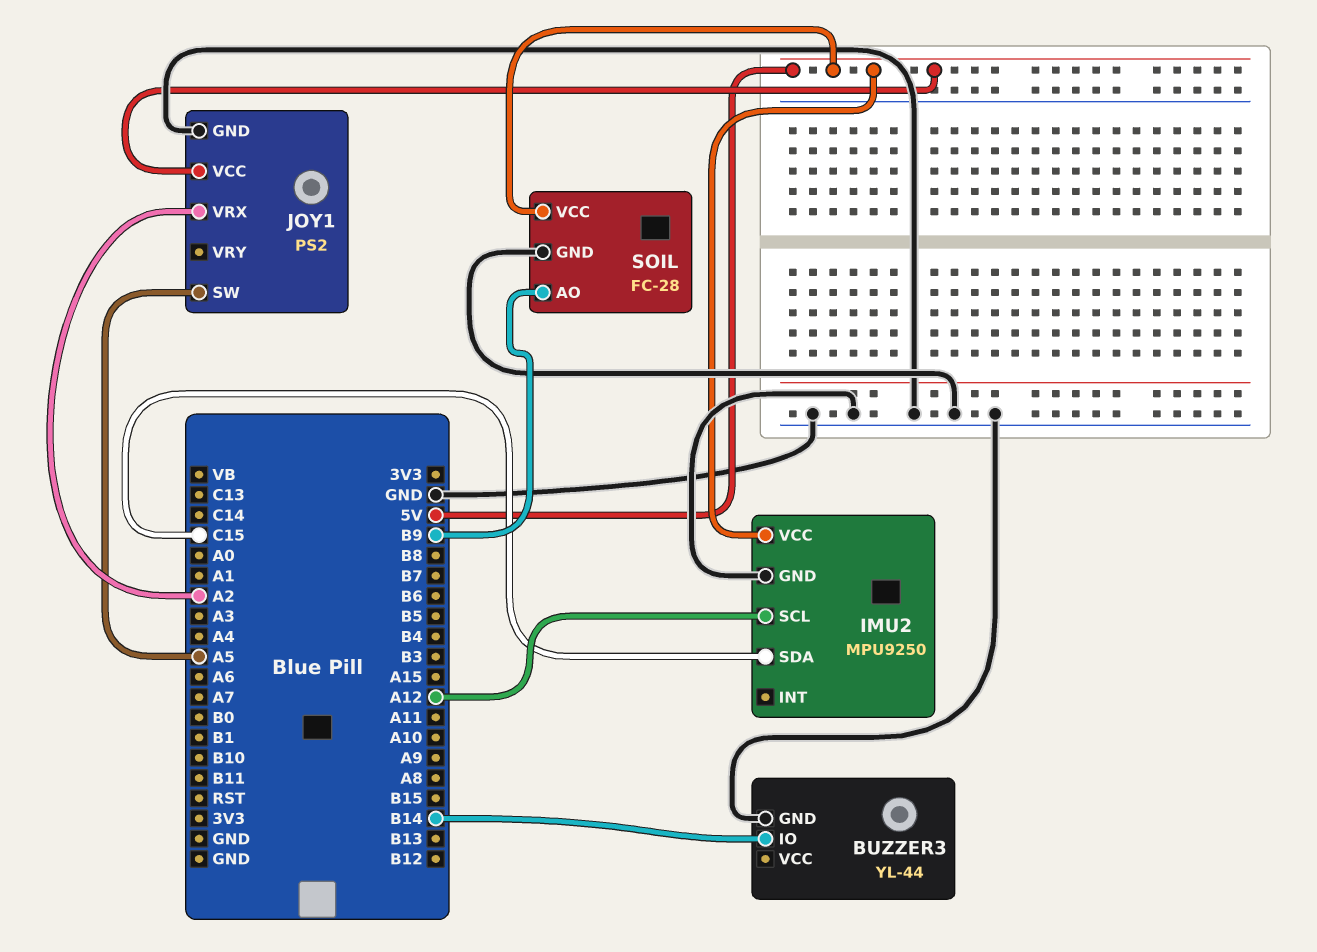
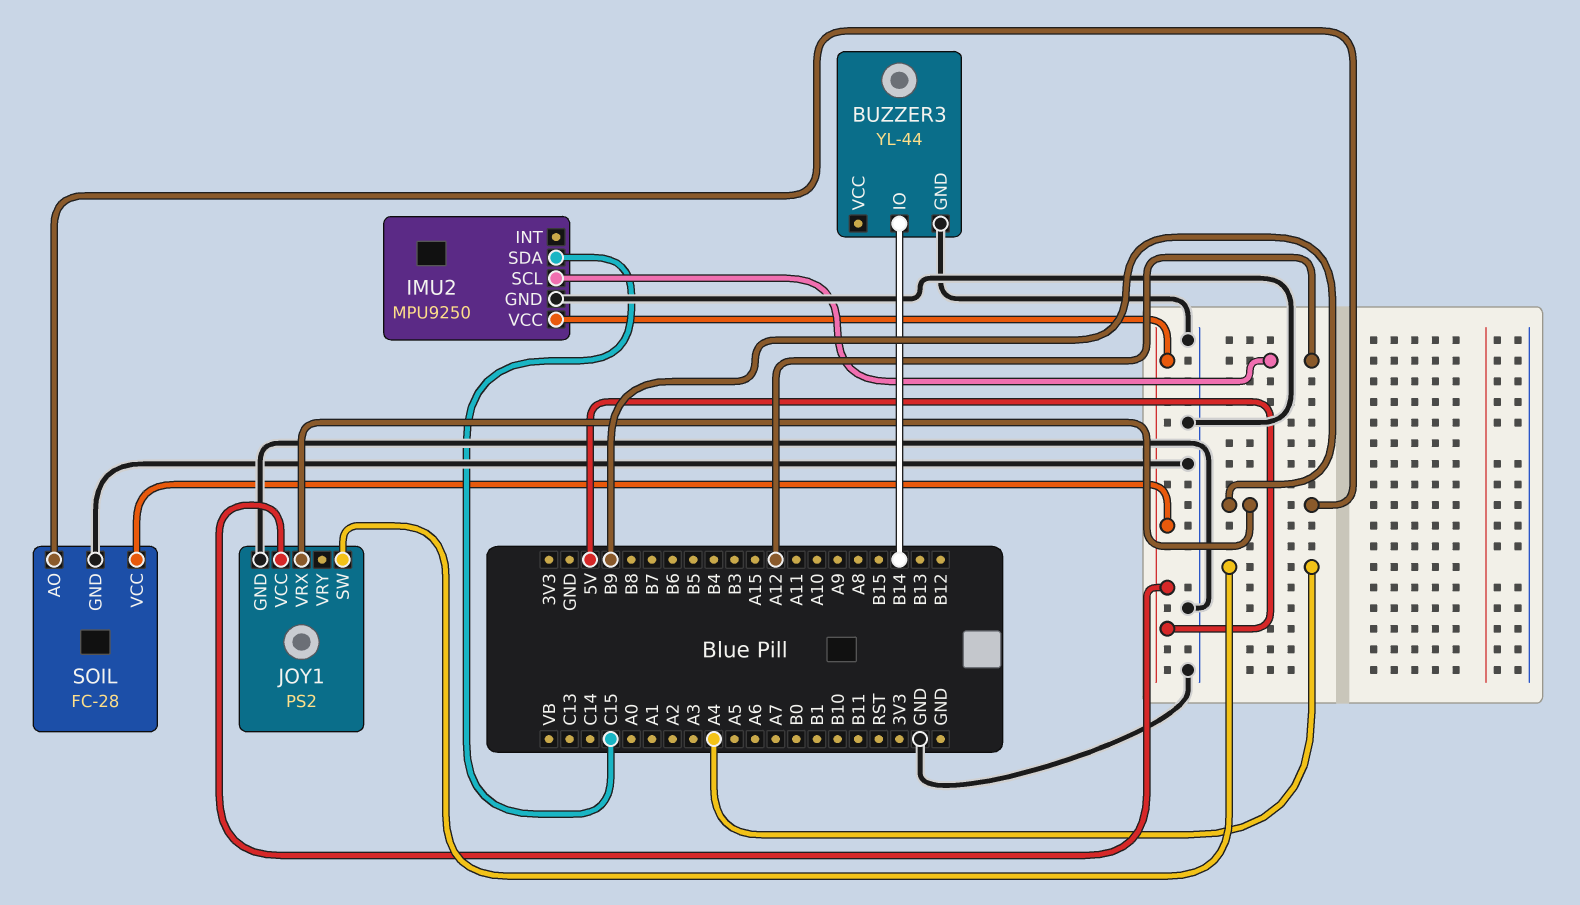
JOY1 pin SW: A5 -> A4
JOY1 pin VRX: A2 -> B9

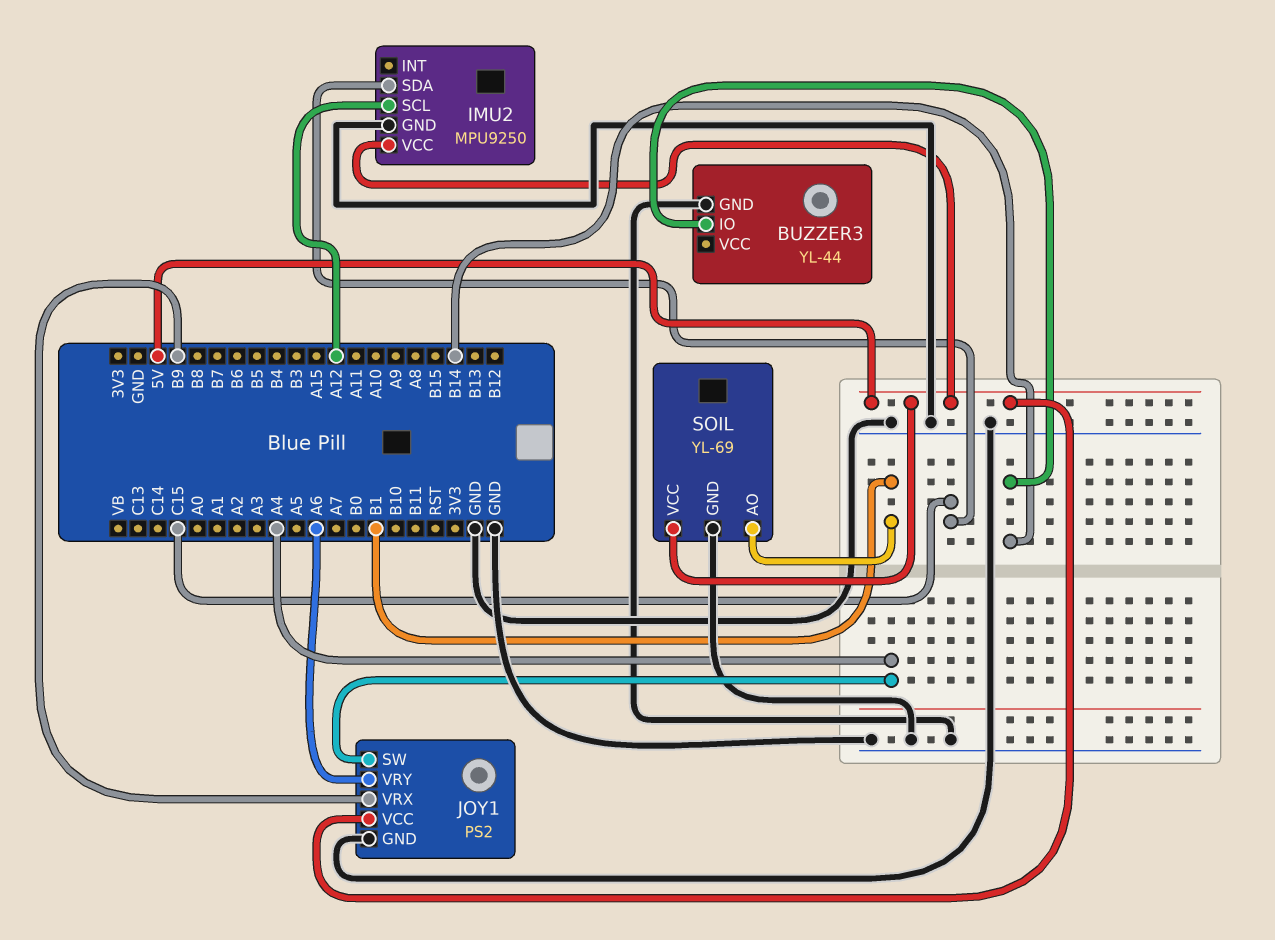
JOY1 pin VRY: none -> A6
SOIL: FC-28 -> YL-69
SOIL pin AO: B9 -> B1

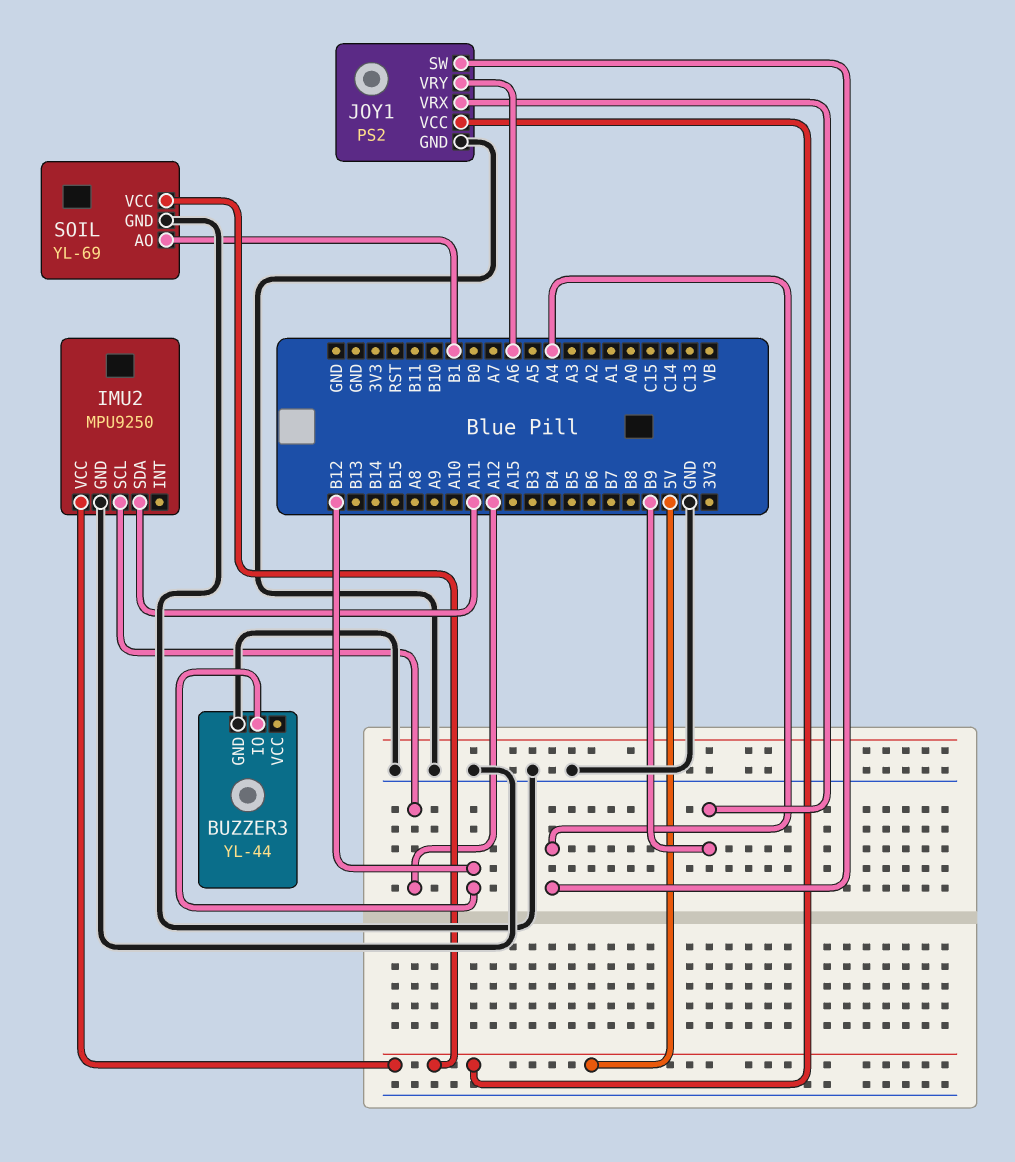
BUZZER3 pin IO: B14 -> B12
IMU2 pin SDA: C15 -> A11

